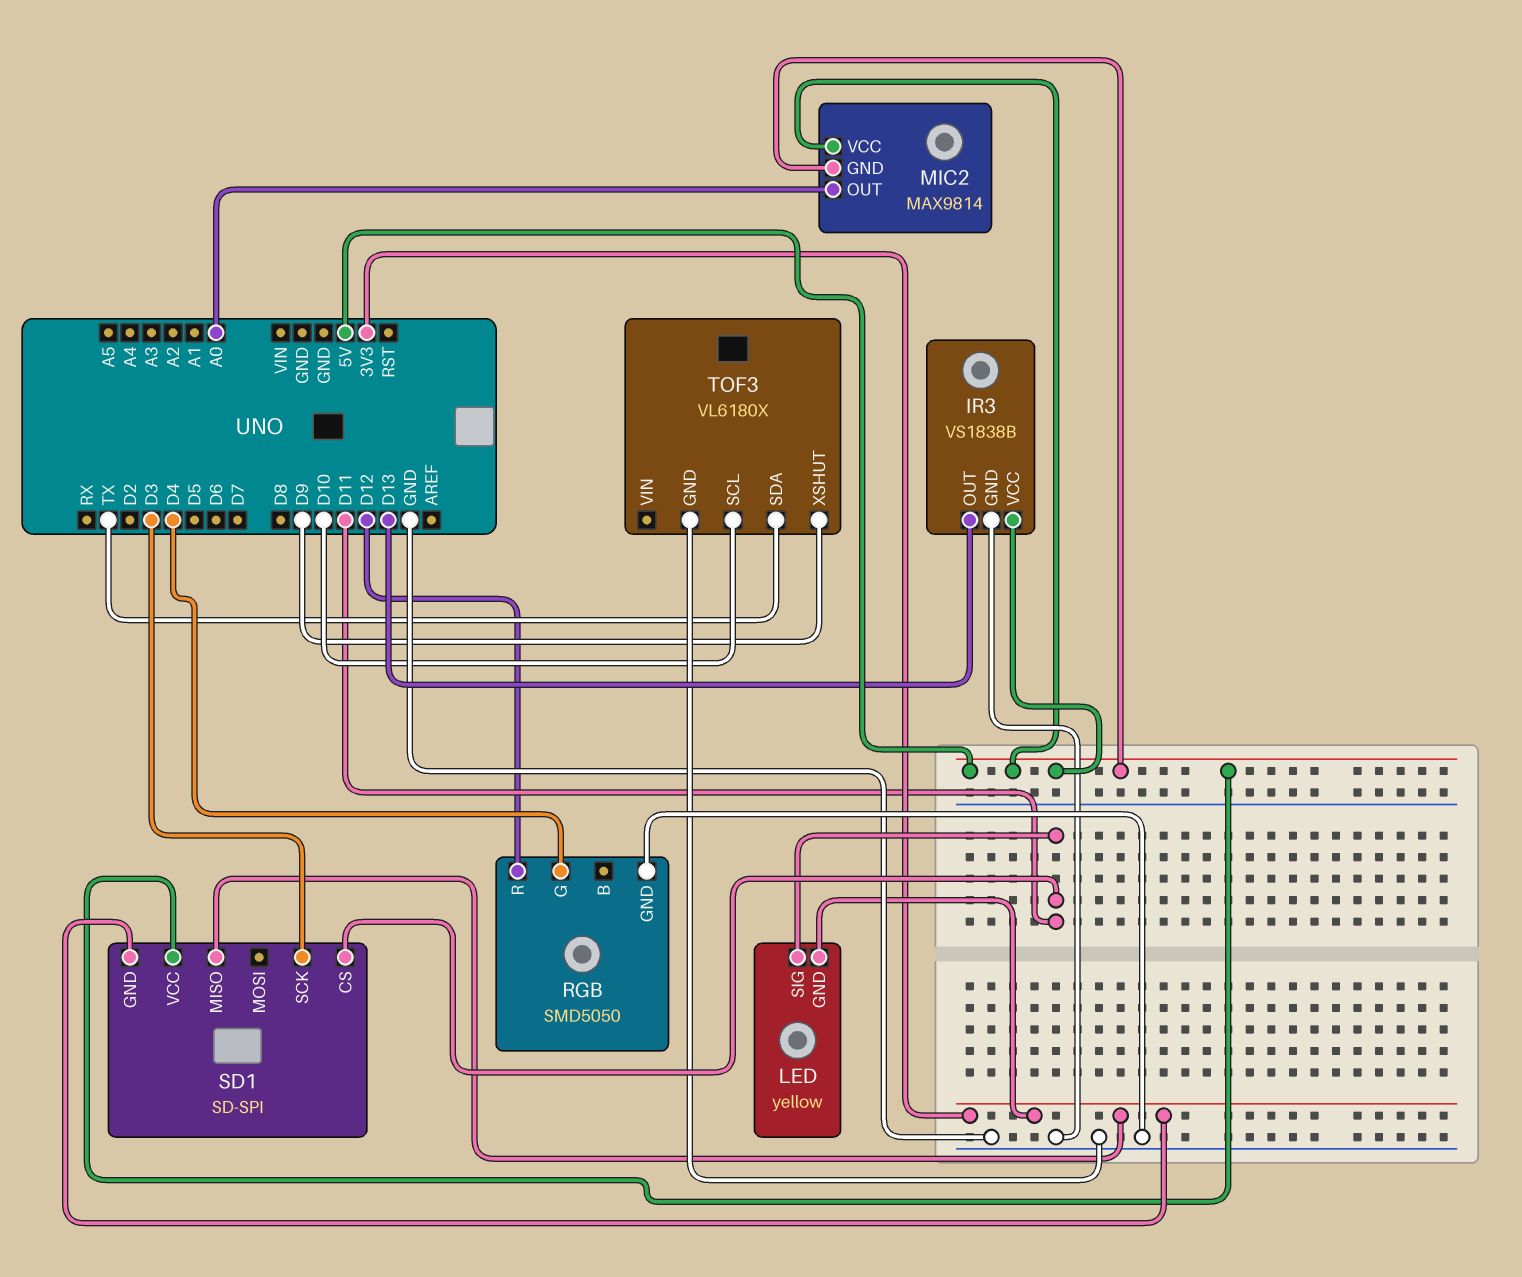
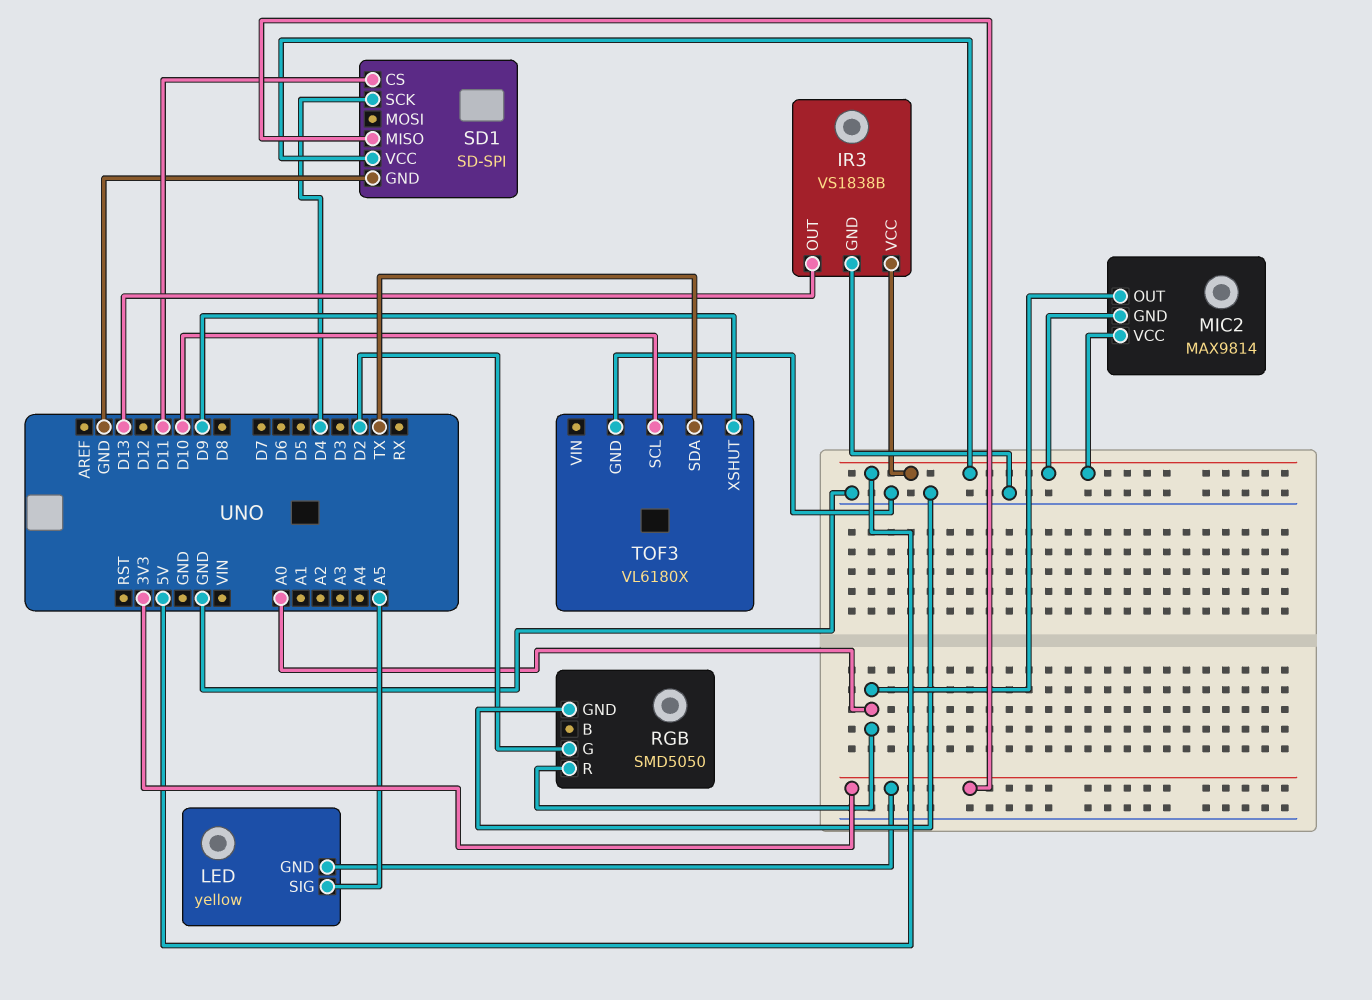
LED pin SIG: D11 -> A5
RGB pin G: D4 -> D2
RGB pin R: D12 -> A0
SD1 pin GND: 3V3 -> GND
SD1 pin SCK: D3 -> D4

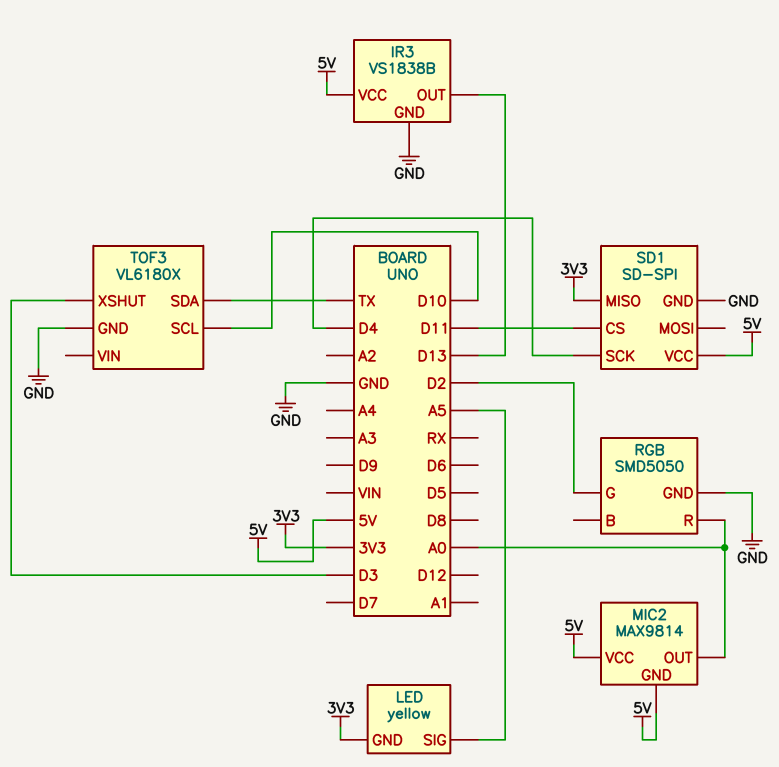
TOF3 pin XSHUT: D9 -> D3

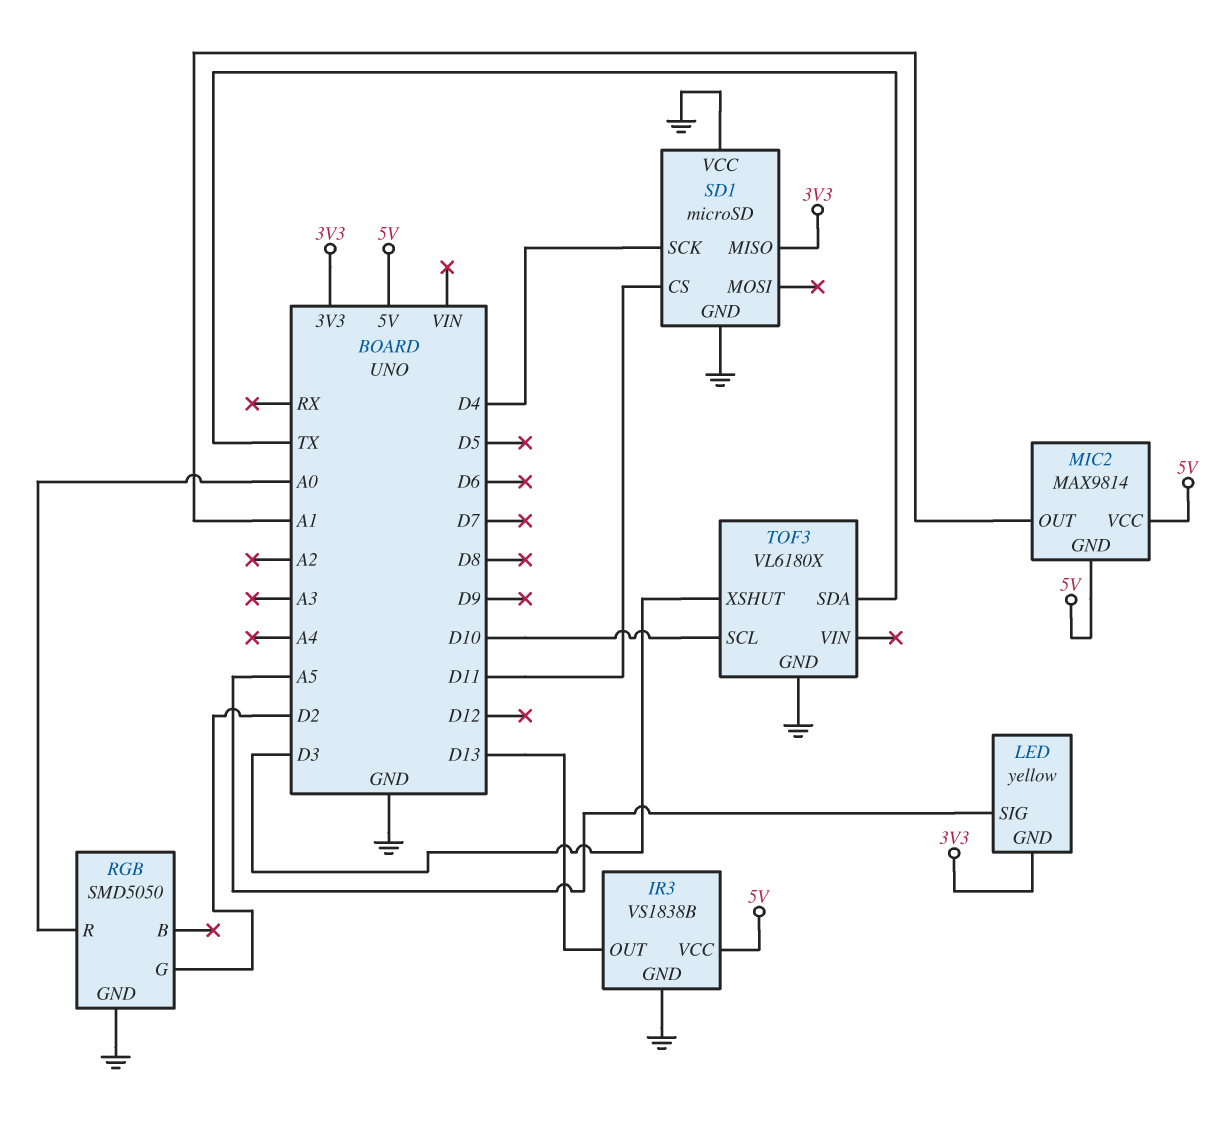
MIC2 pin OUT: A0 -> A1
SD1: SD-SPI -> microSD
SD1 pin VCC: 5V -> GND

